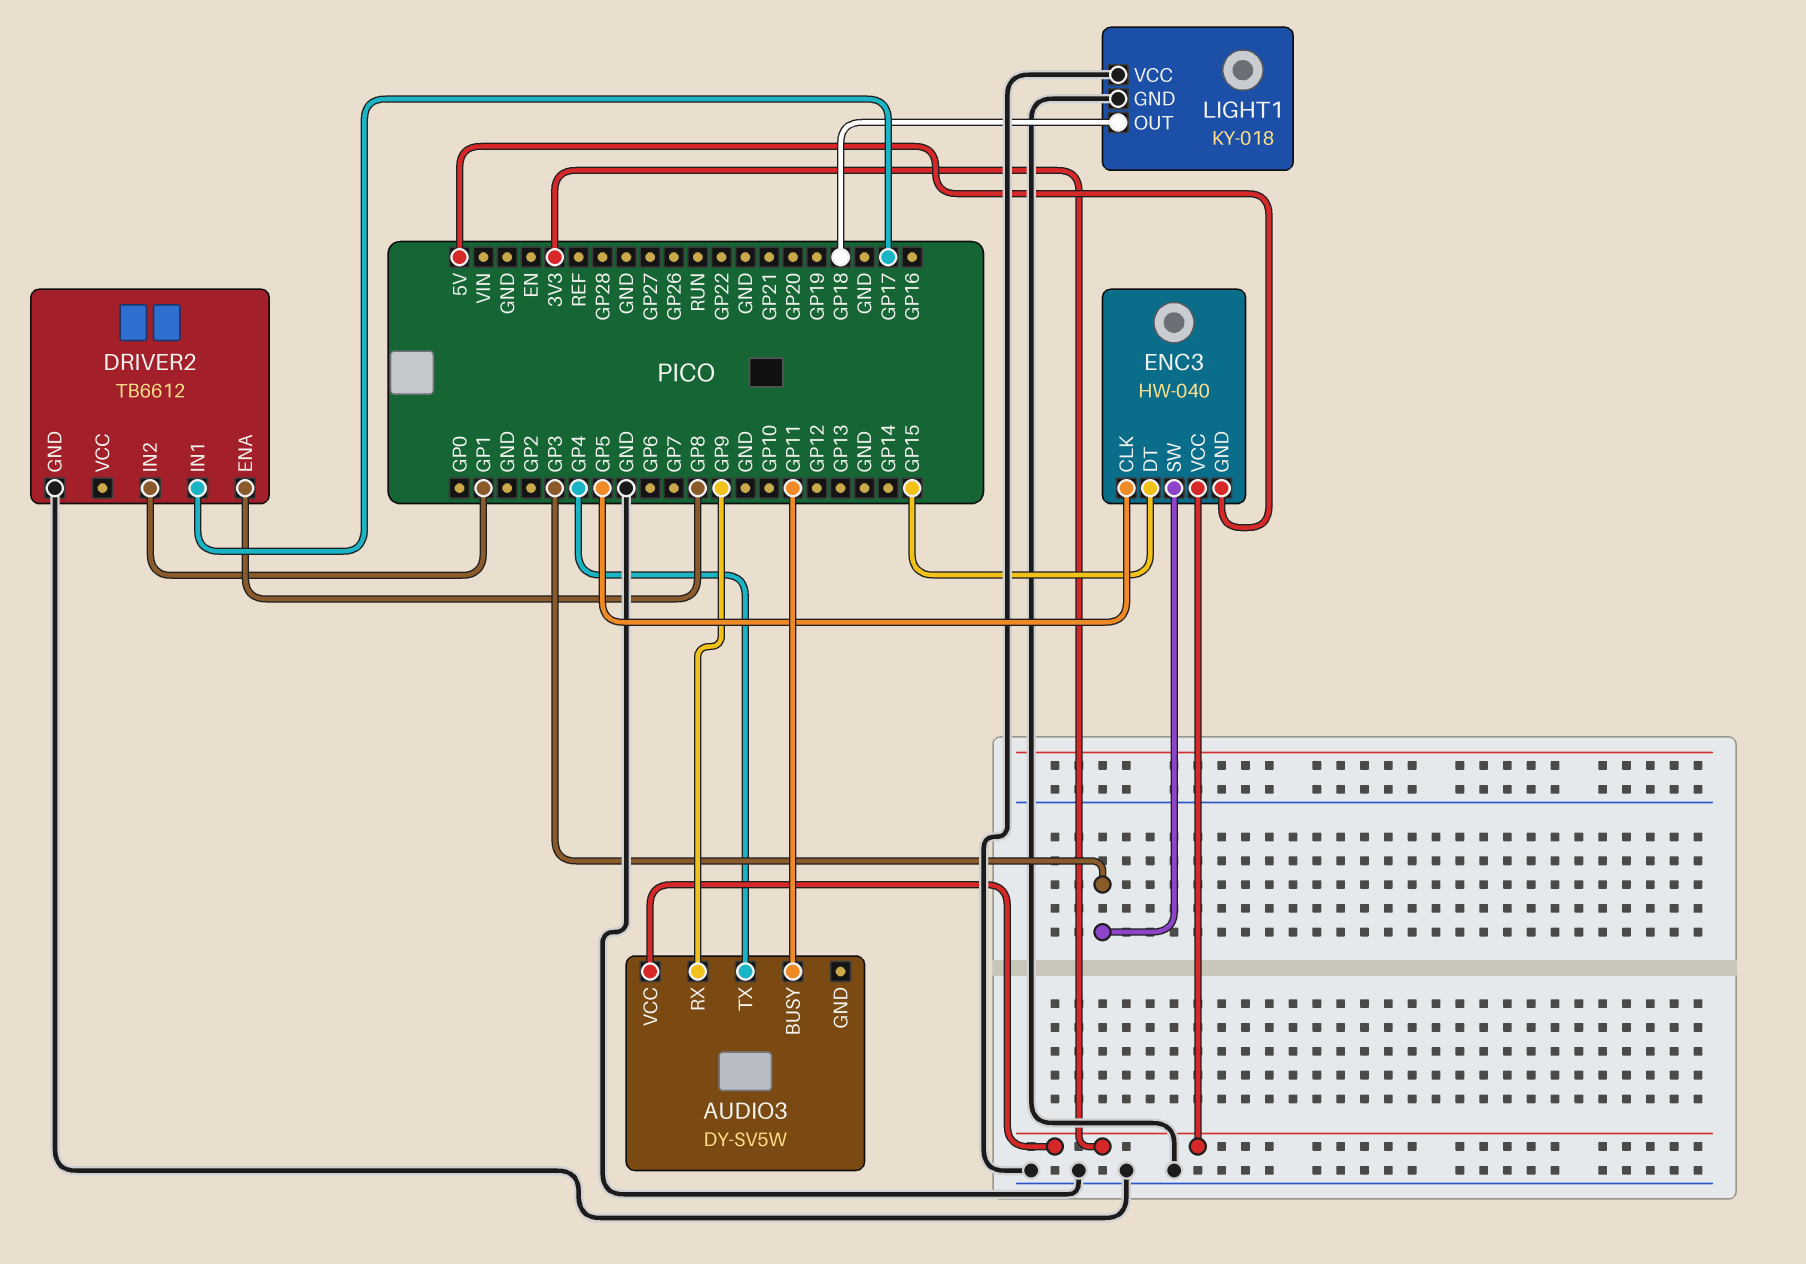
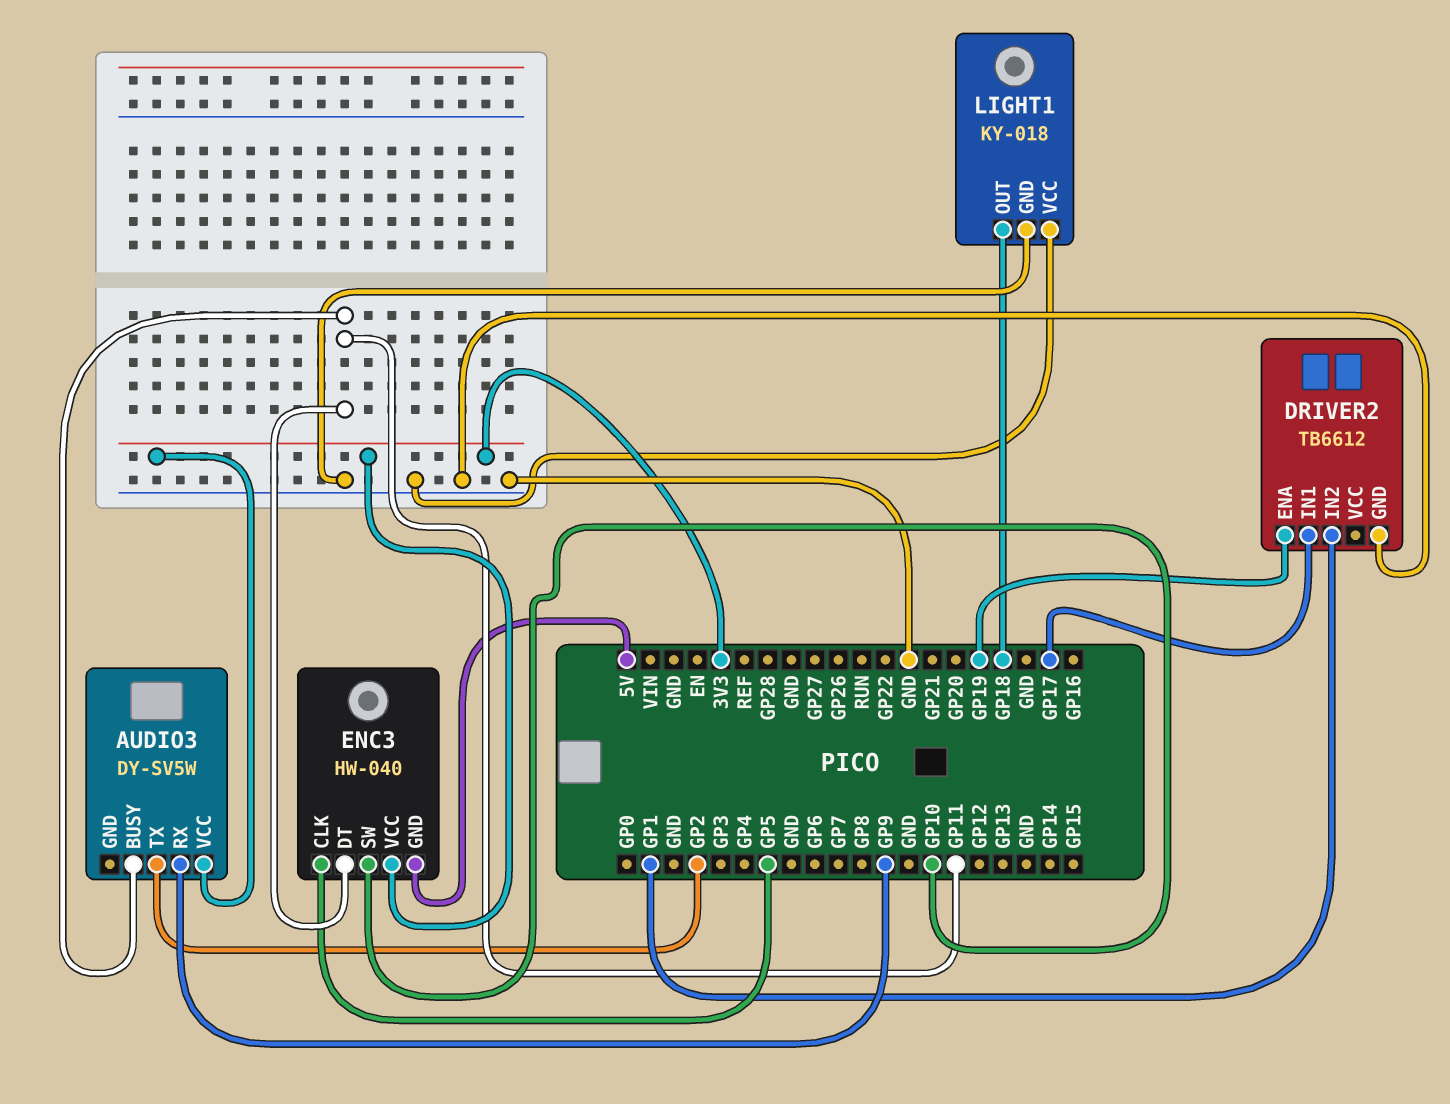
AUDIO3 pin TX: GP4 -> GP2
DRIVER2 pin ENA: GP8 -> GP19
ENC3 pin DT: GP15 -> GP11
ENC3 pin SW: GP3 -> GP10

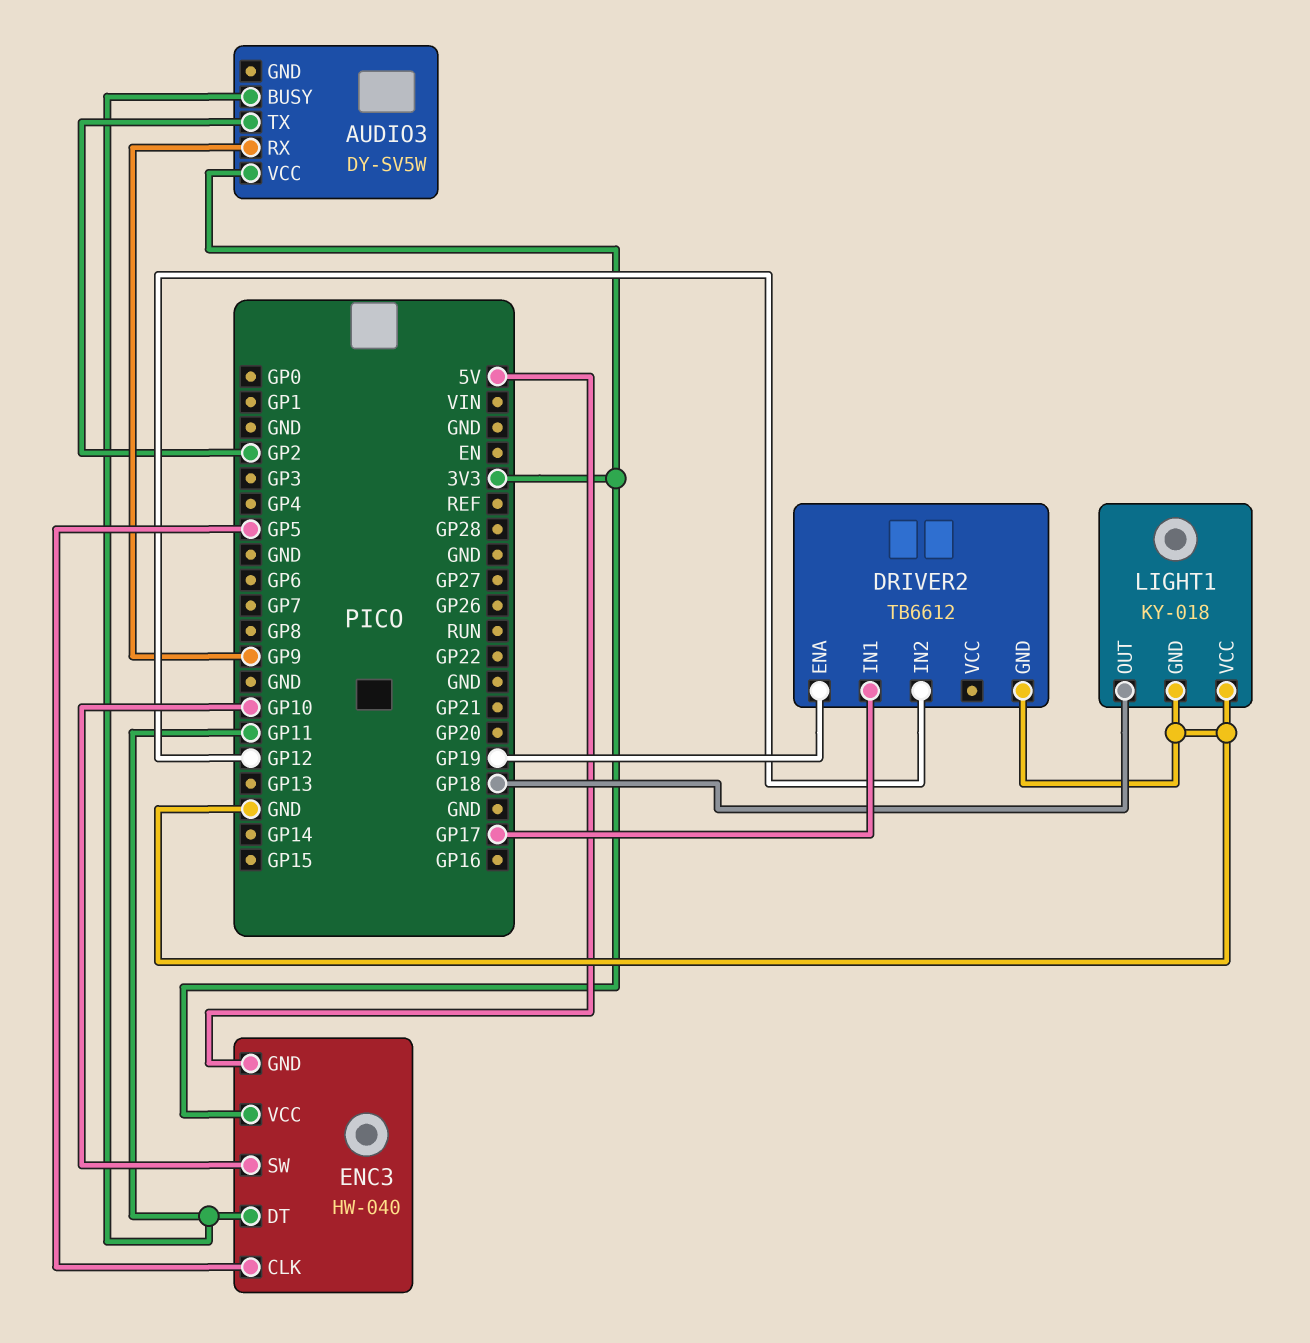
DRIVER2 pin IN2: GP1 -> GP12

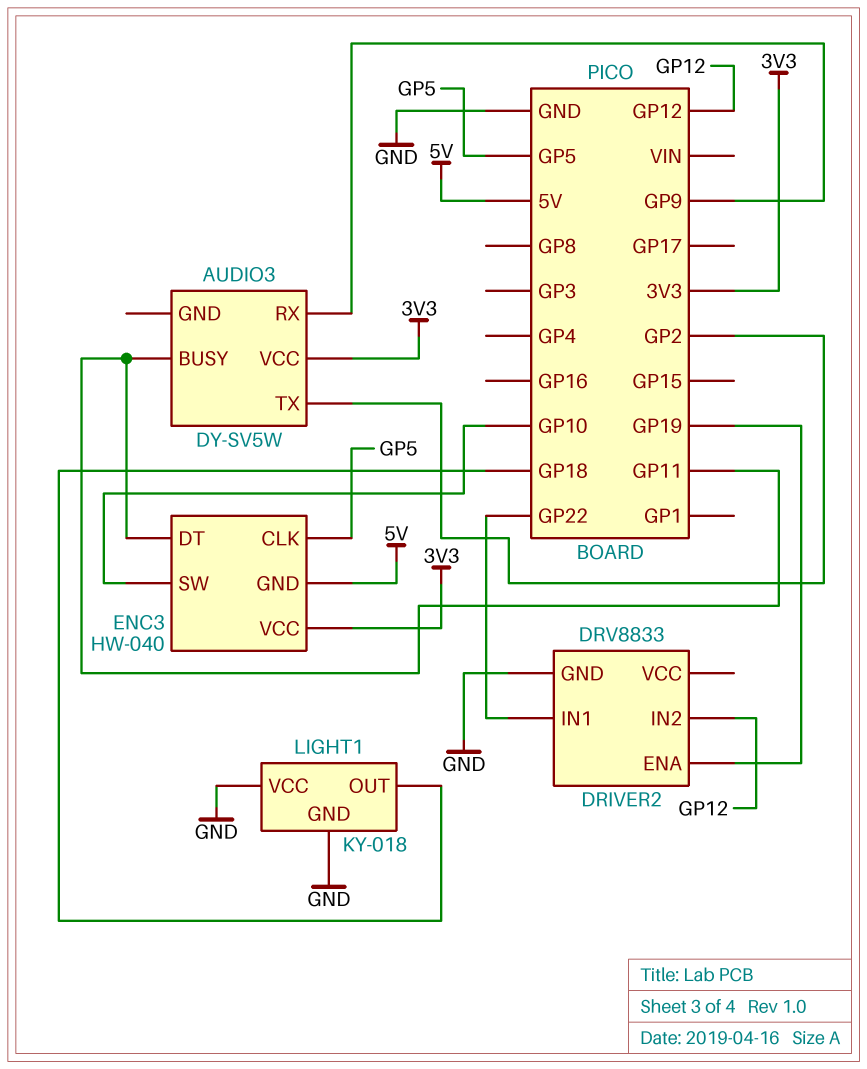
DRIVER2: TB6612 -> DRV8833
DRIVER2 pin IN1: GP17 -> GP22

